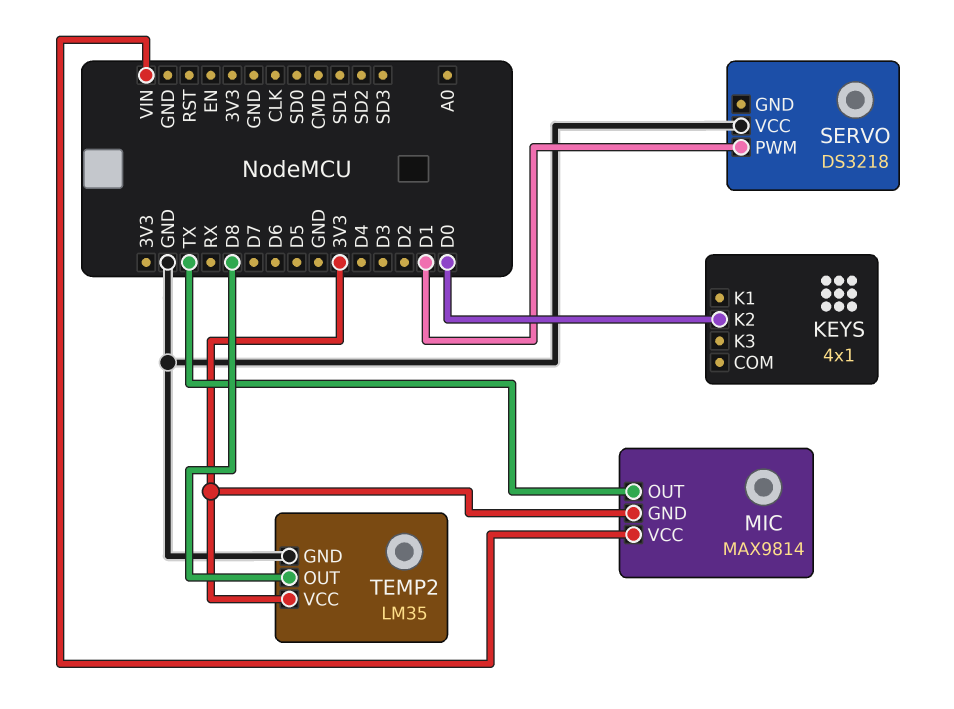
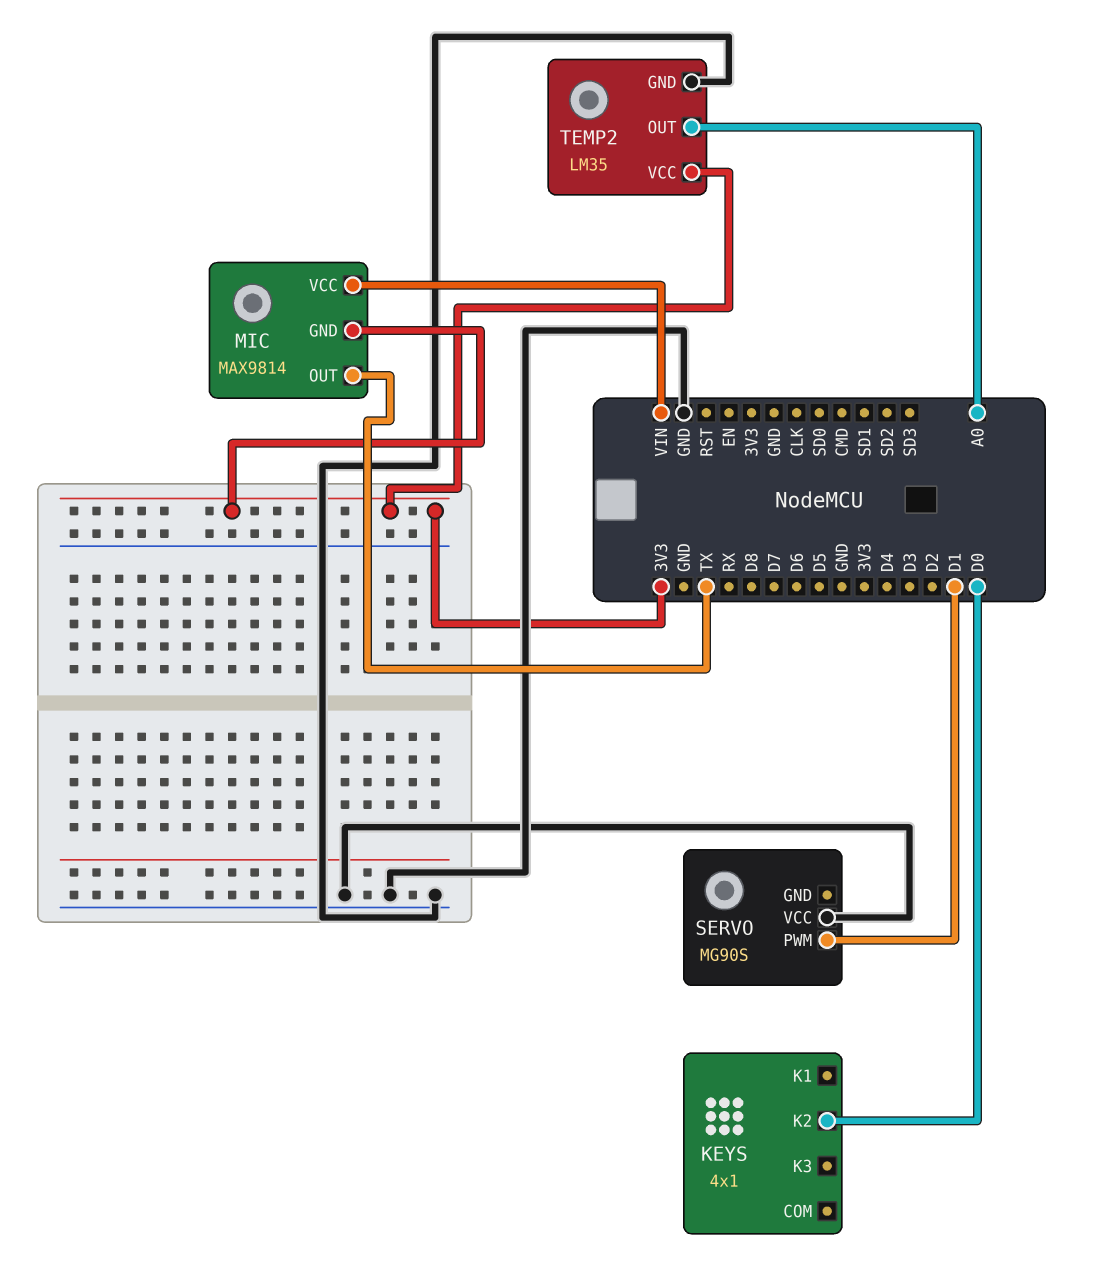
SERVO: DS3218 -> MG90S
TEMP2 pin OUT: D8 -> A0

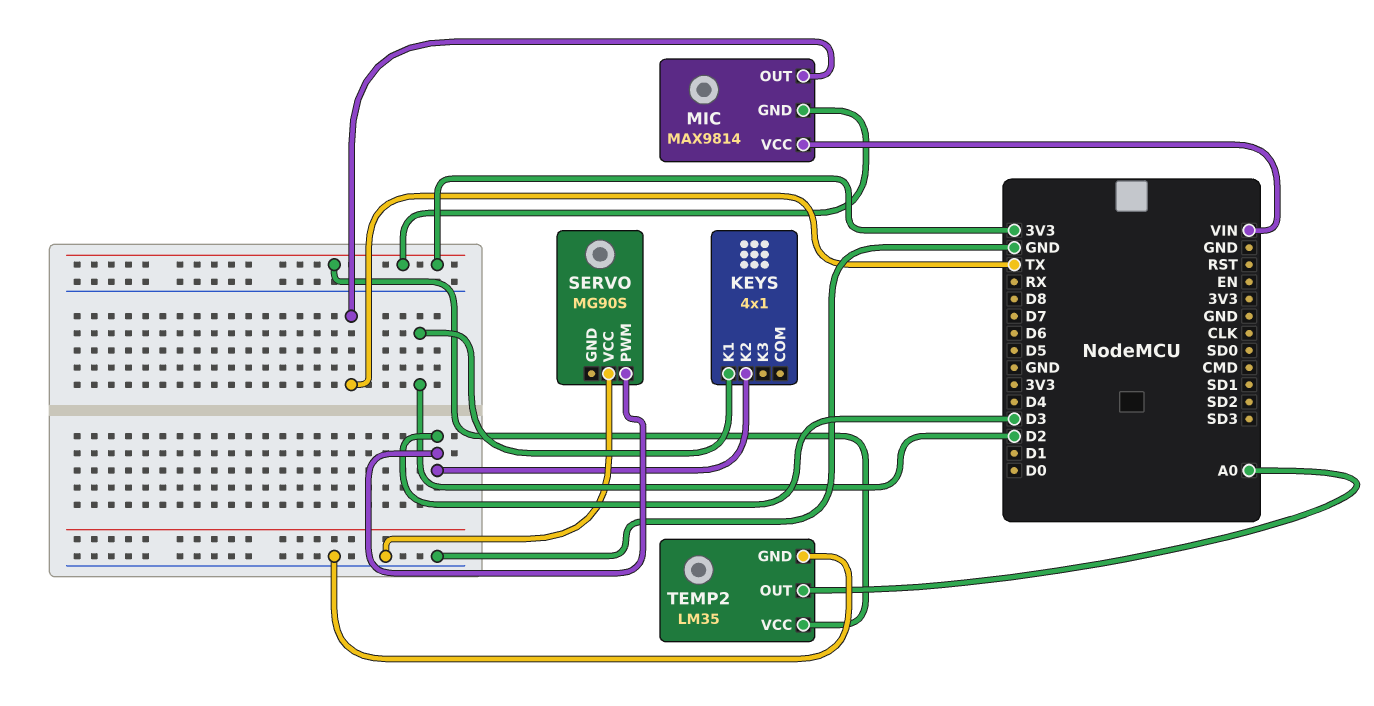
KEYS pin K1: none -> D2
KEYS pin K2: D0 -> D3
SERVO pin PWM: D1 -> D3

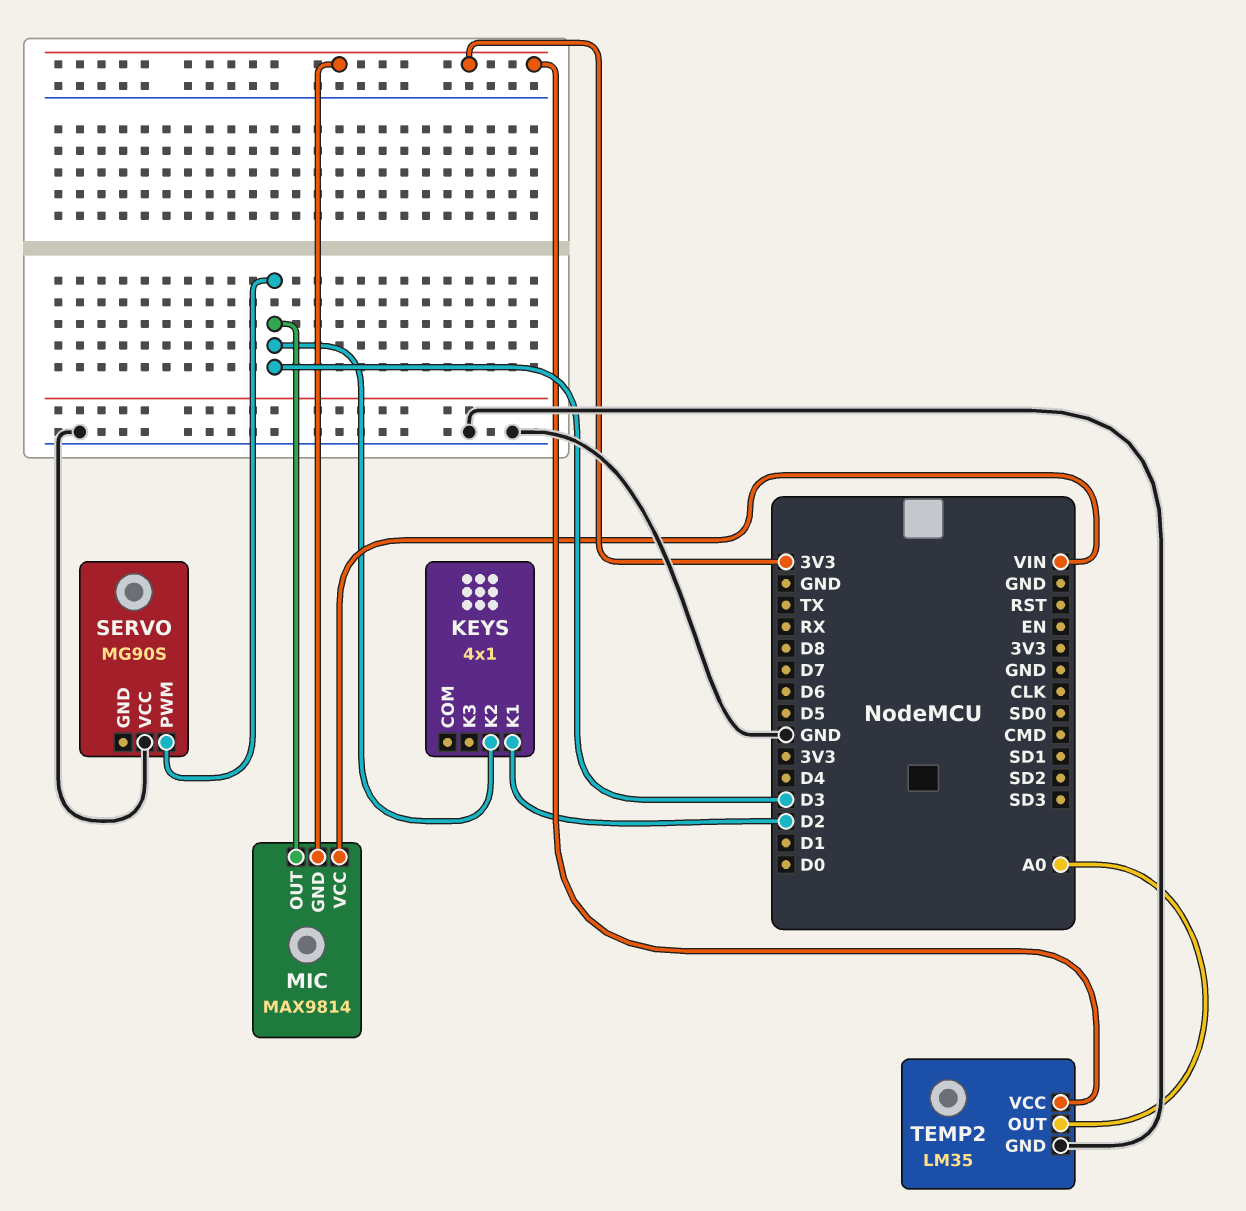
MIC pin OUT: TX -> D3

